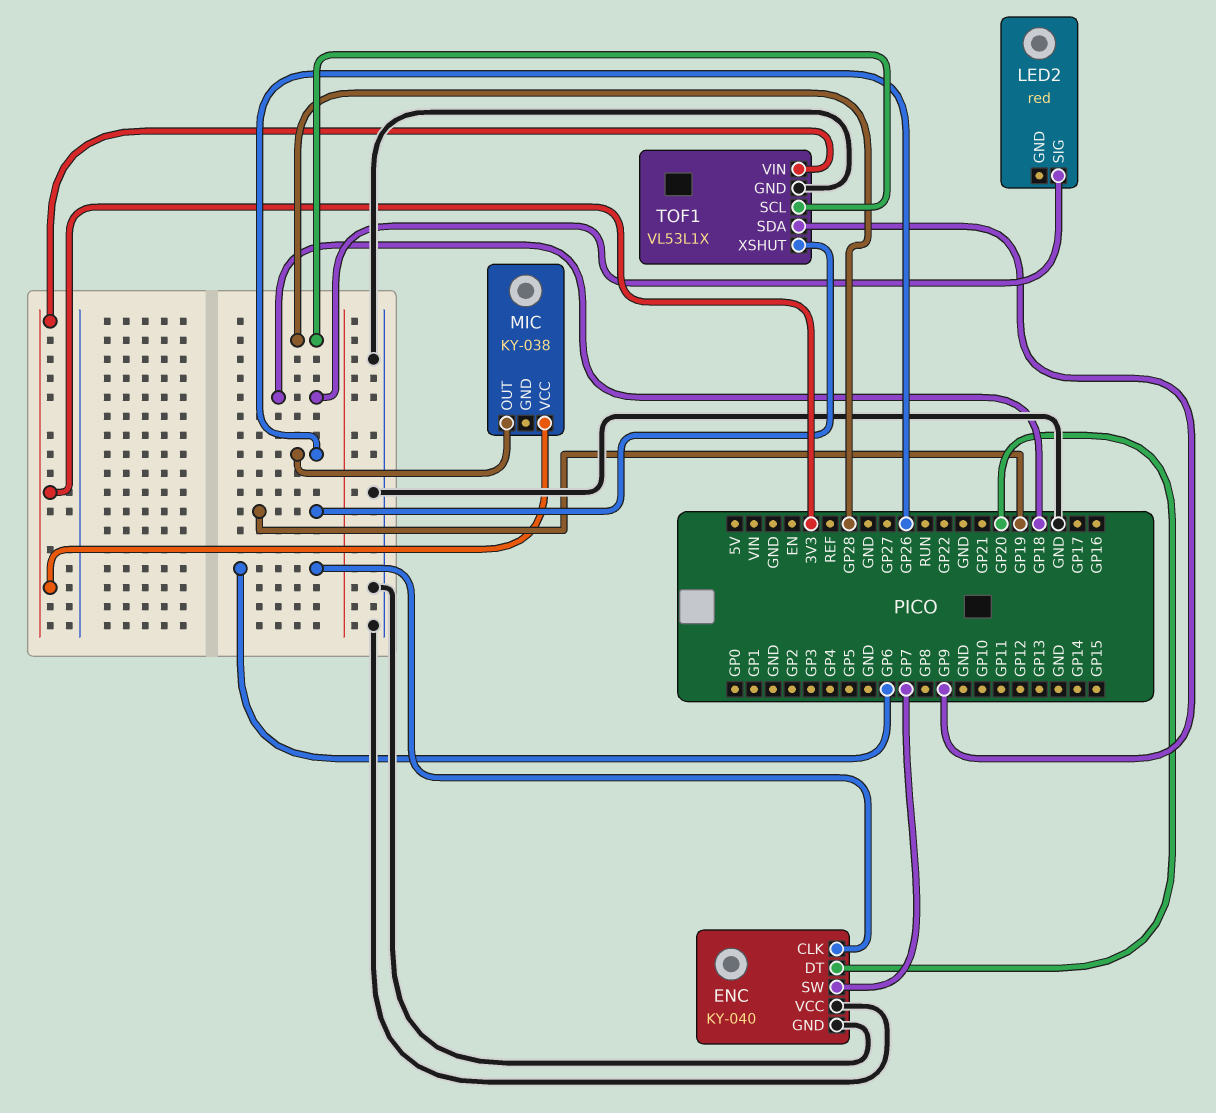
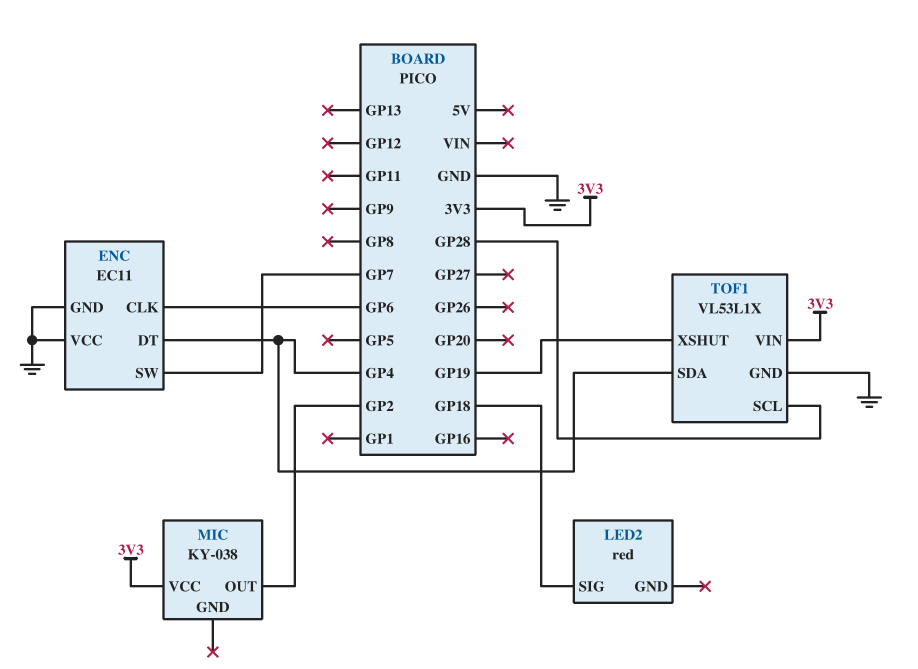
ENC: KY-040 -> EC11
ENC pin DT: GP20 -> GP4
MIC pin OUT: GP26 -> GP2
TOF1 pin SDA: GP9 -> GP4

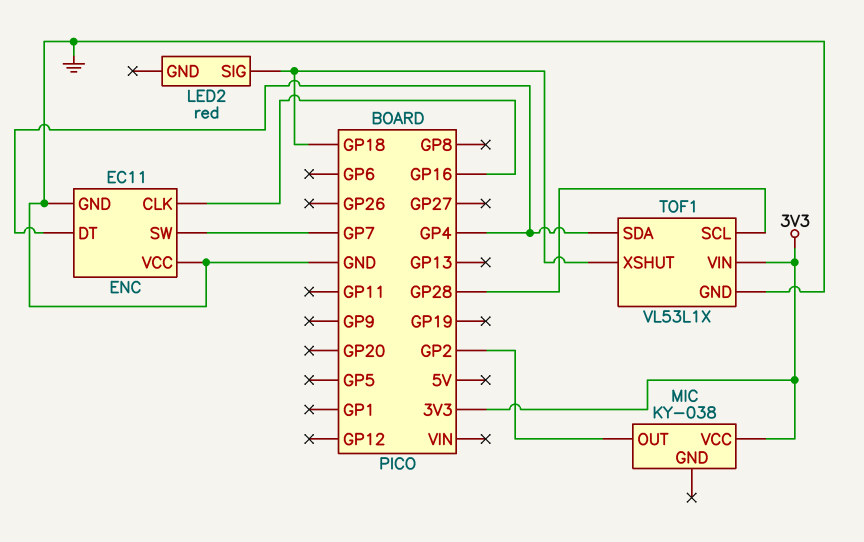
ENC pin CLK: GP6 -> GP16
TOF1 pin XSHUT: GP19 -> GP18

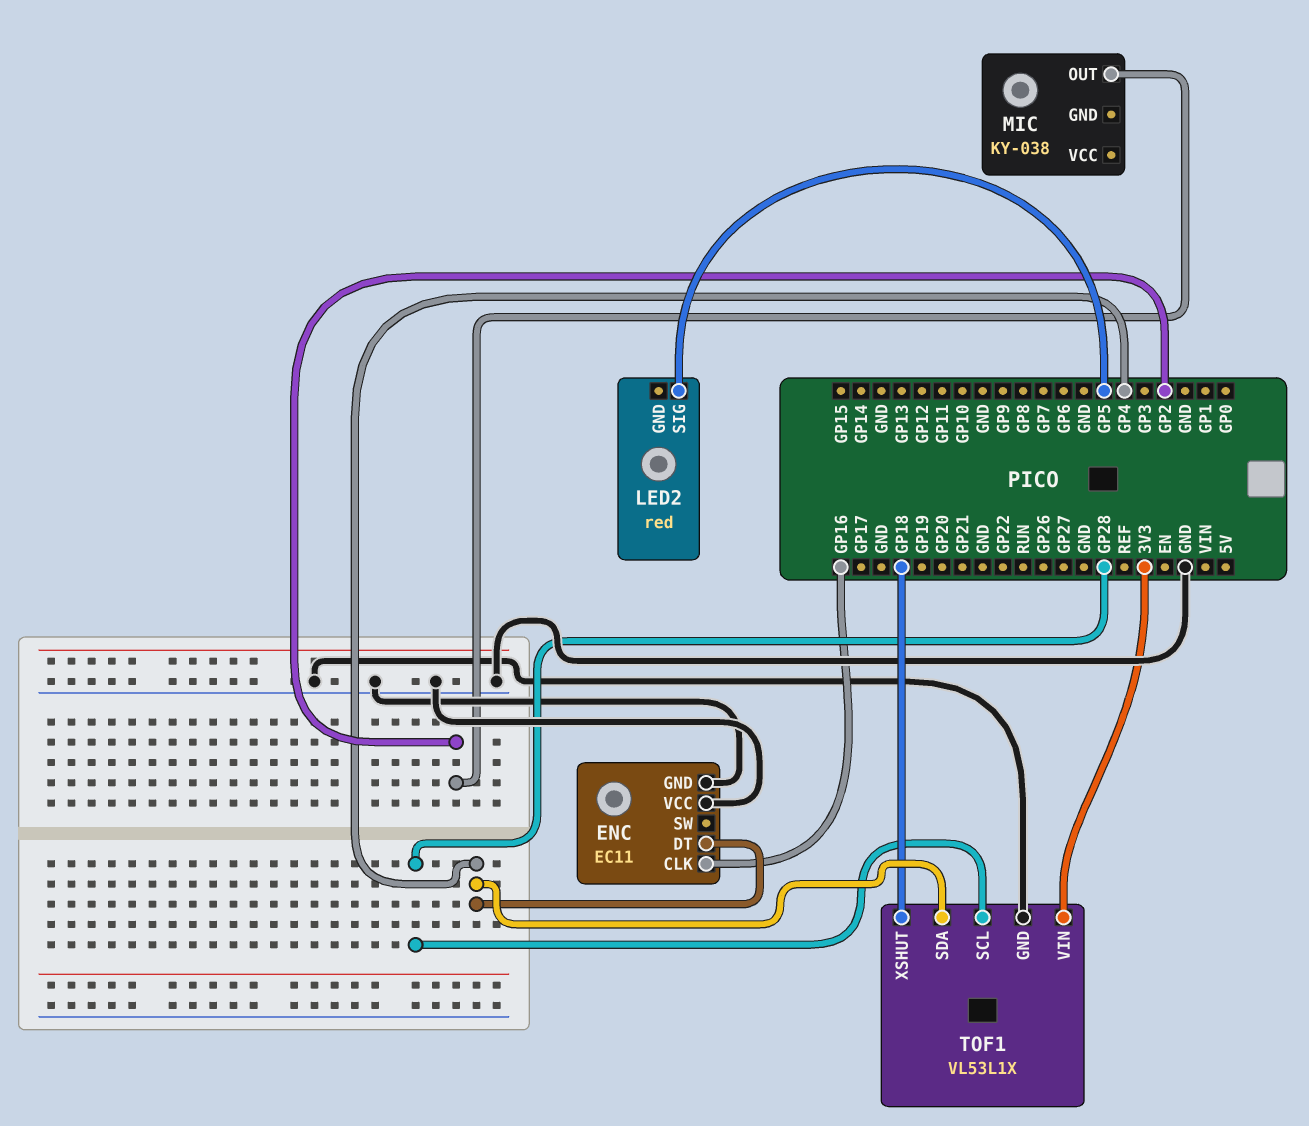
ENC pin SW: GP7 -> none
LED2 pin SIG: GP18 -> GP5
MIC pin VCC: 3V3 -> none

